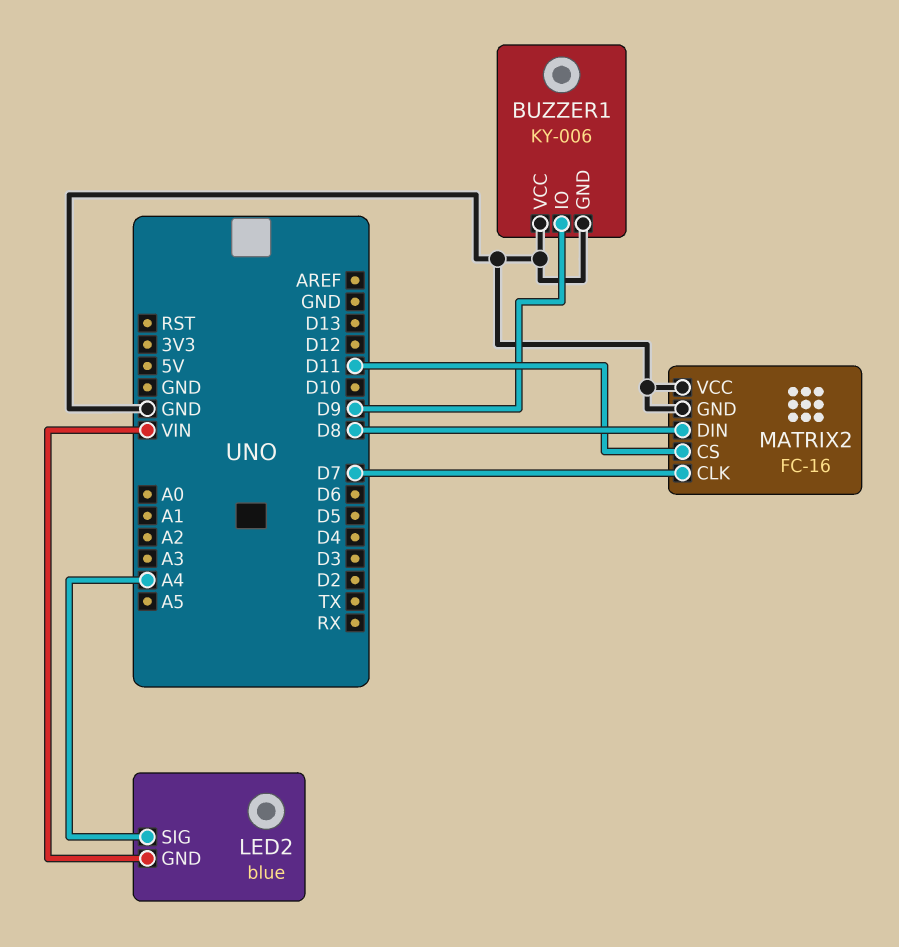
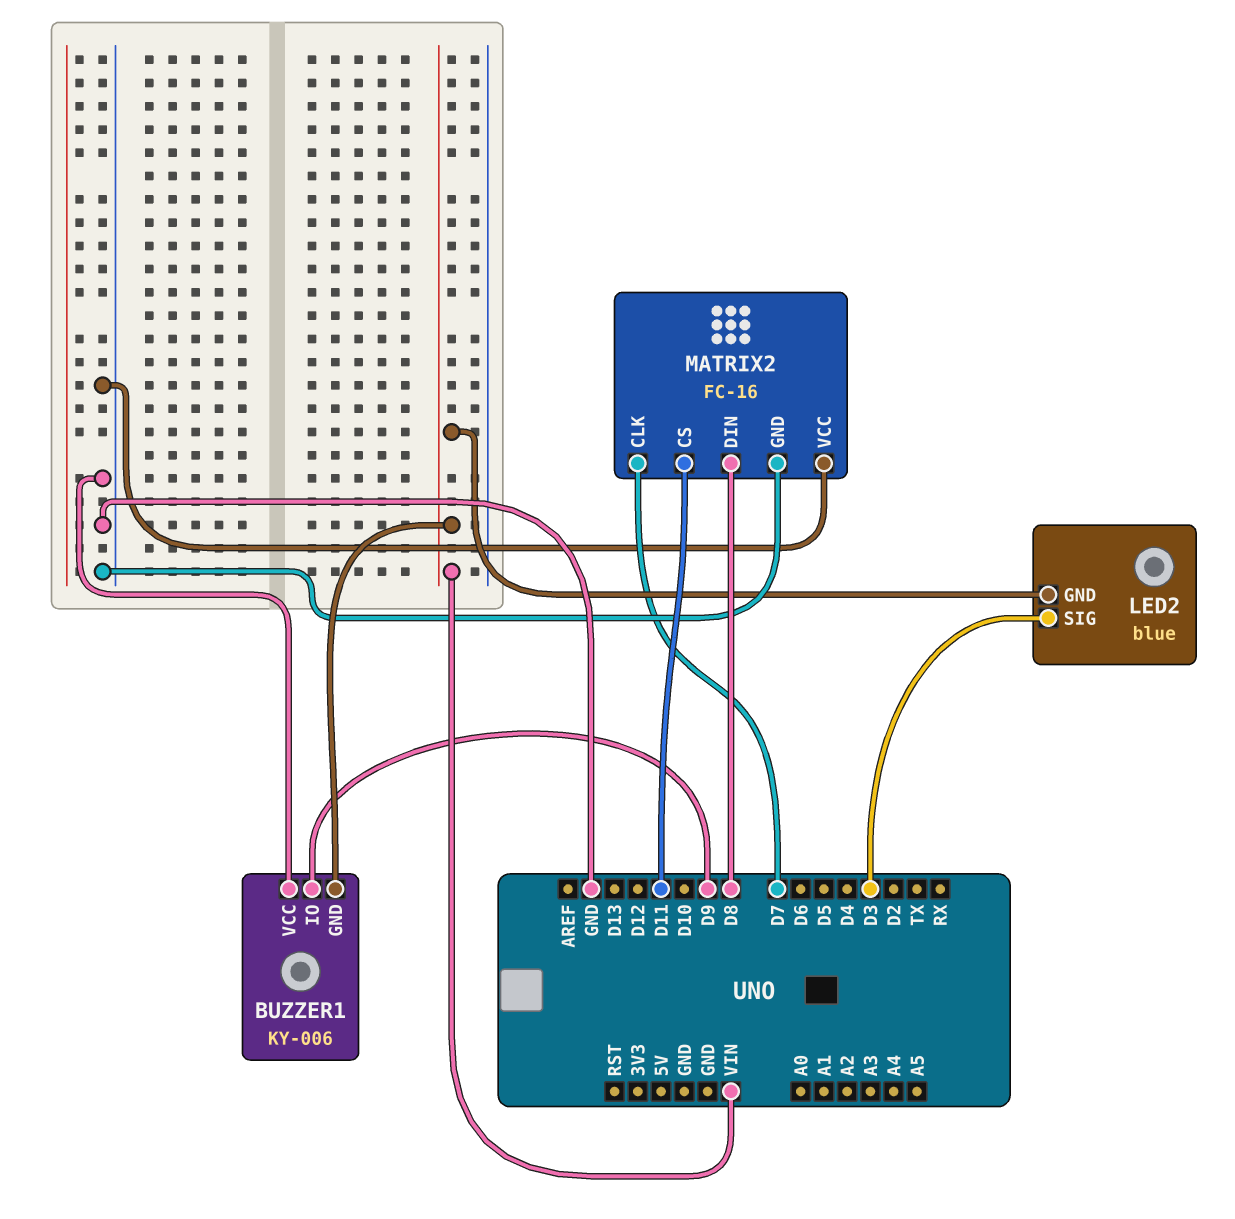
BUZZER1 pin GND: GND -> VIN
LED2 pin SIG: A4 -> D3

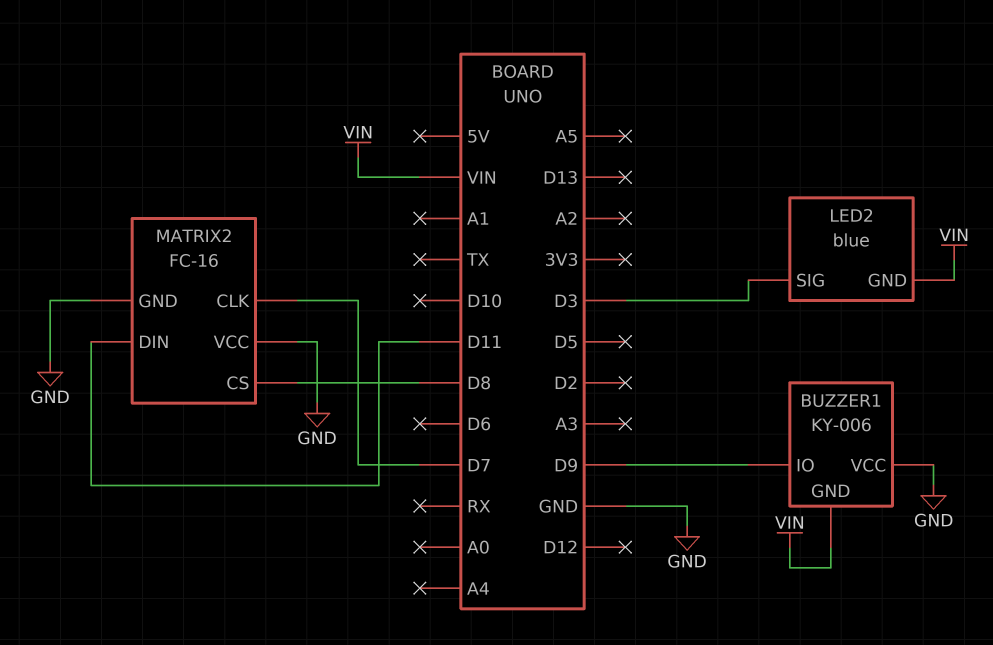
MATRIX2 pin CS: D11 -> D8
MATRIX2 pin DIN: D8 -> D11

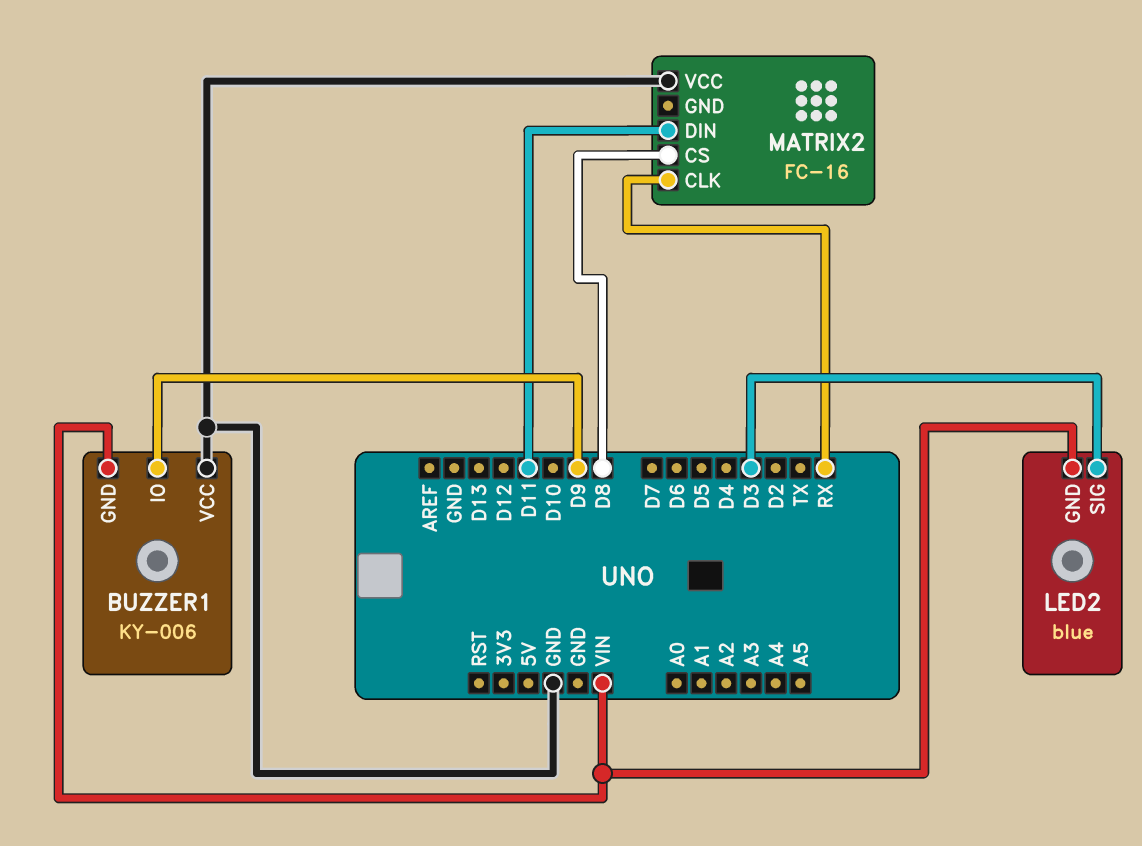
MATRIX2 pin CLK: D7 -> RX
MATRIX2 pin GND: GND -> none

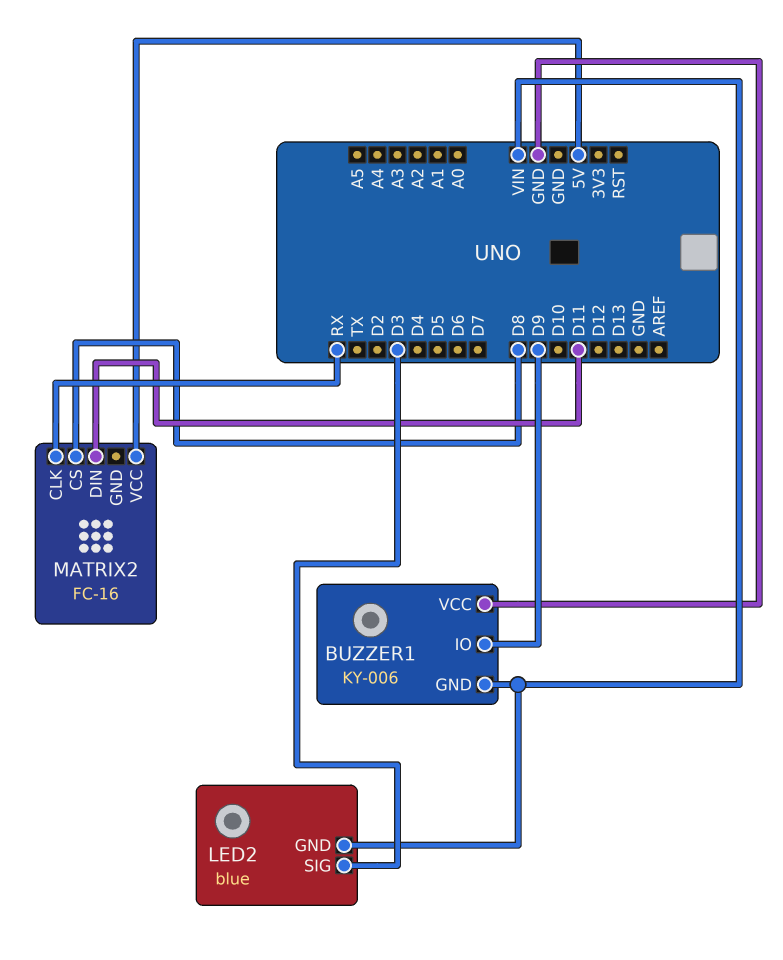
MATRIX2 pin VCC: GND -> 5V

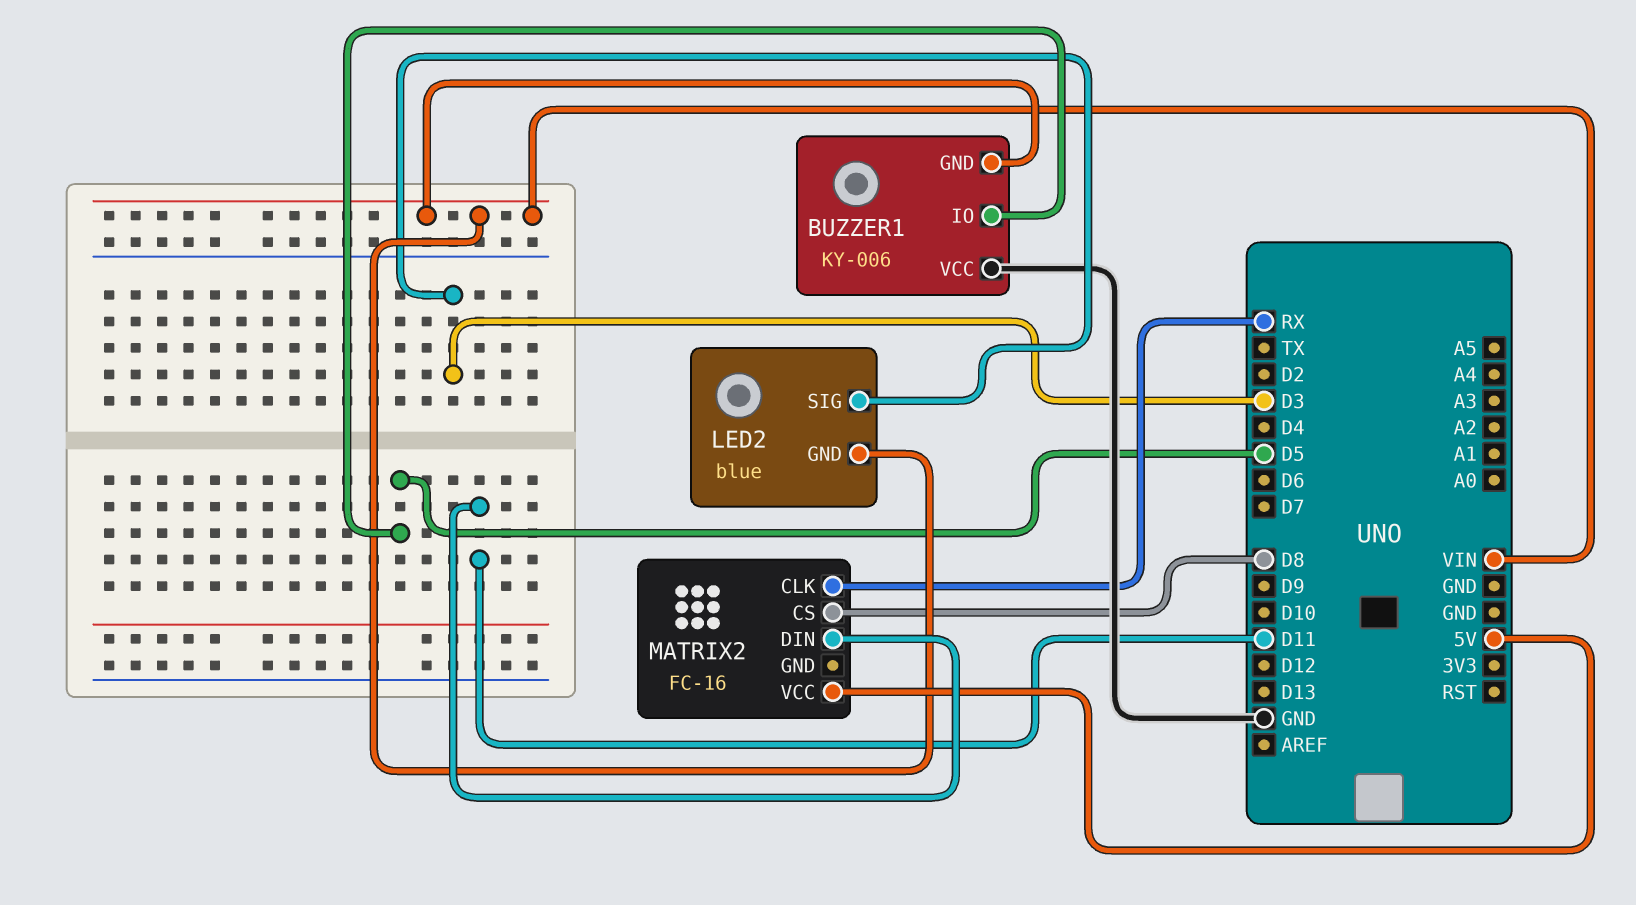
BUZZER1 pin IO: D9 -> D5

